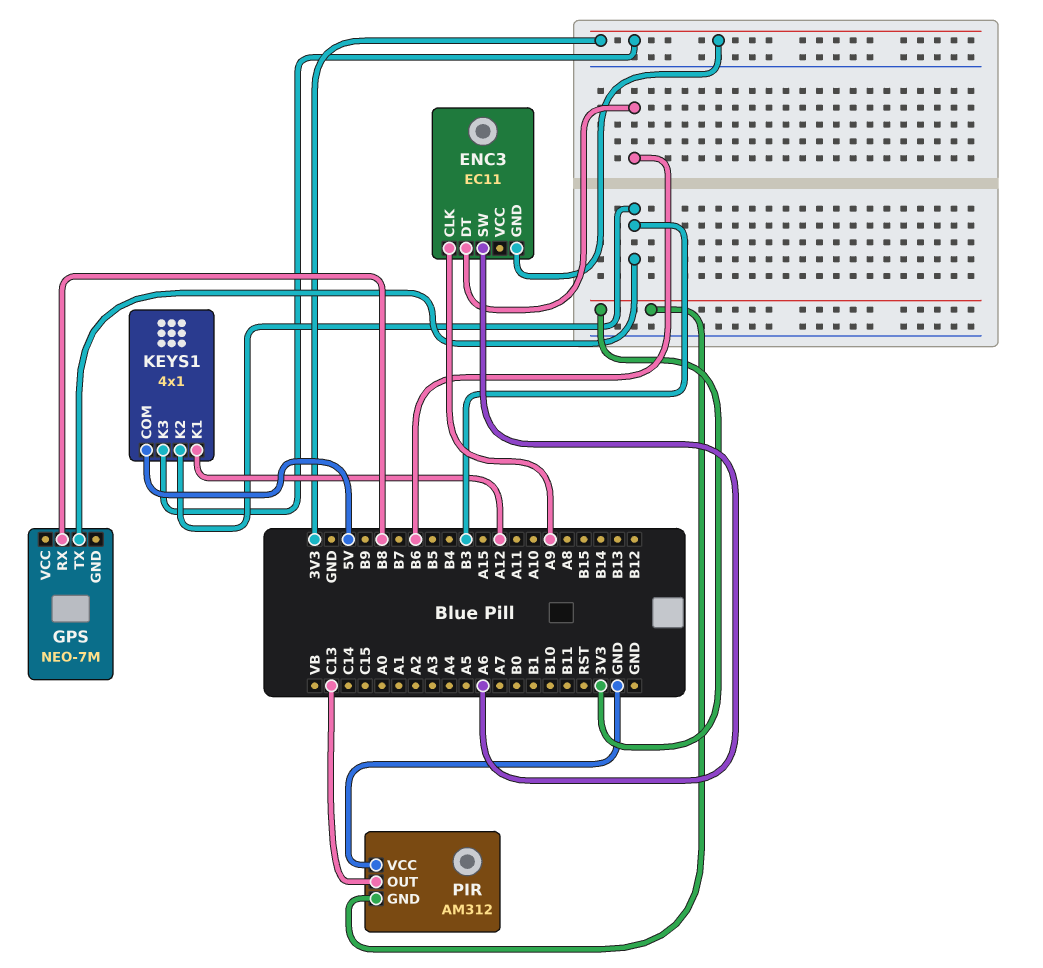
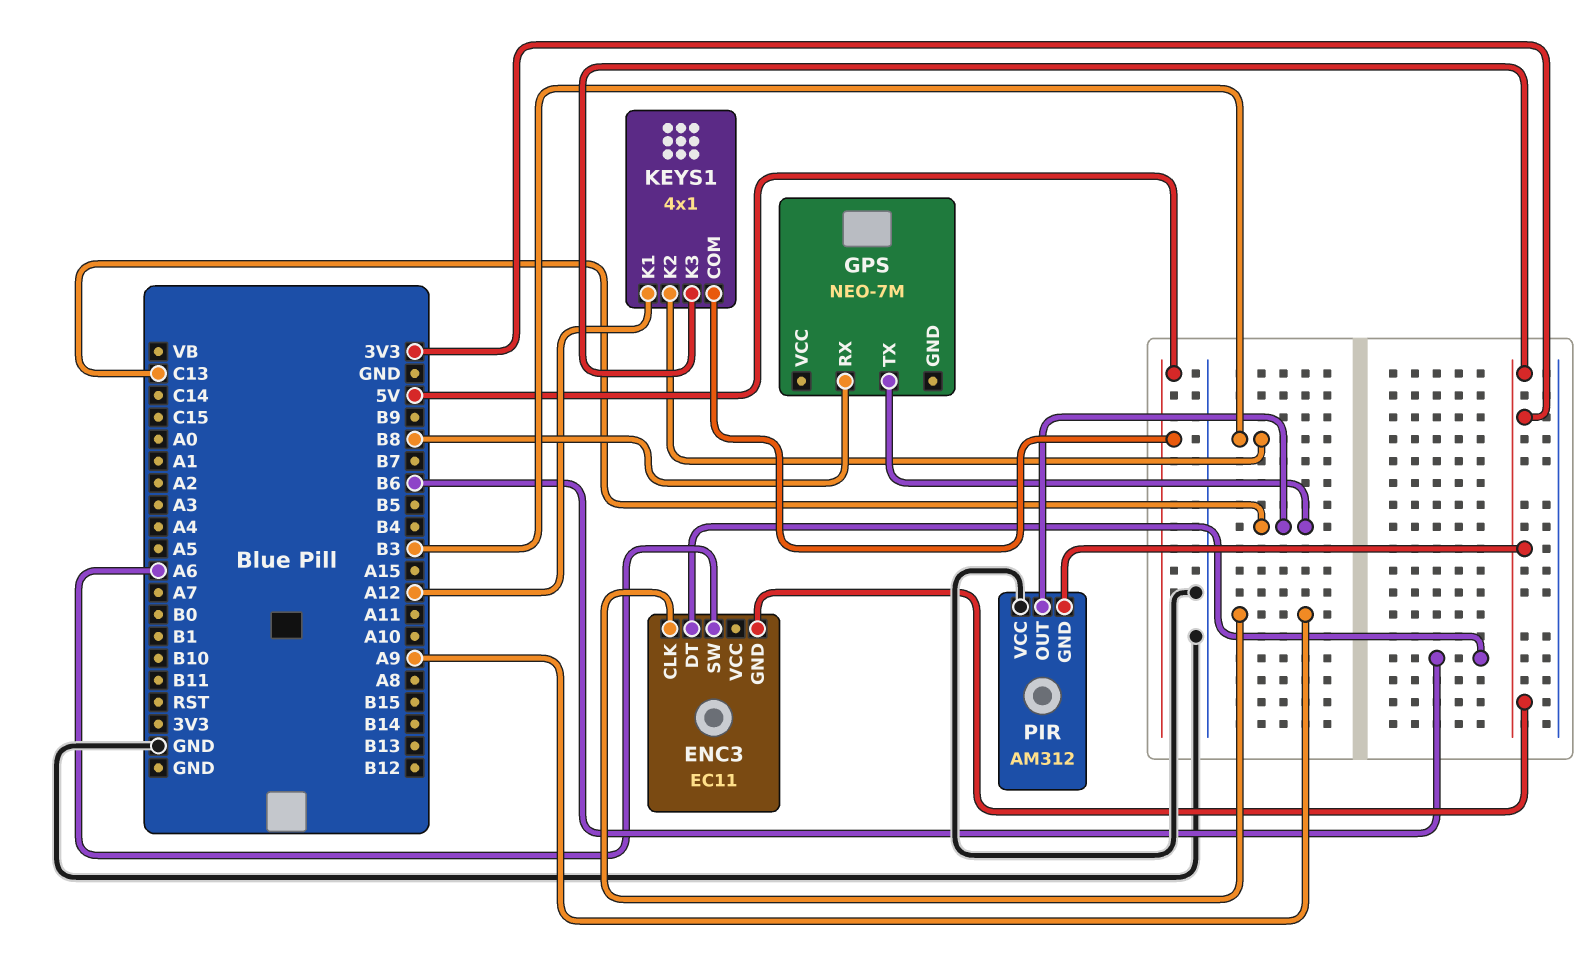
GPS pin TX: B3 -> C13

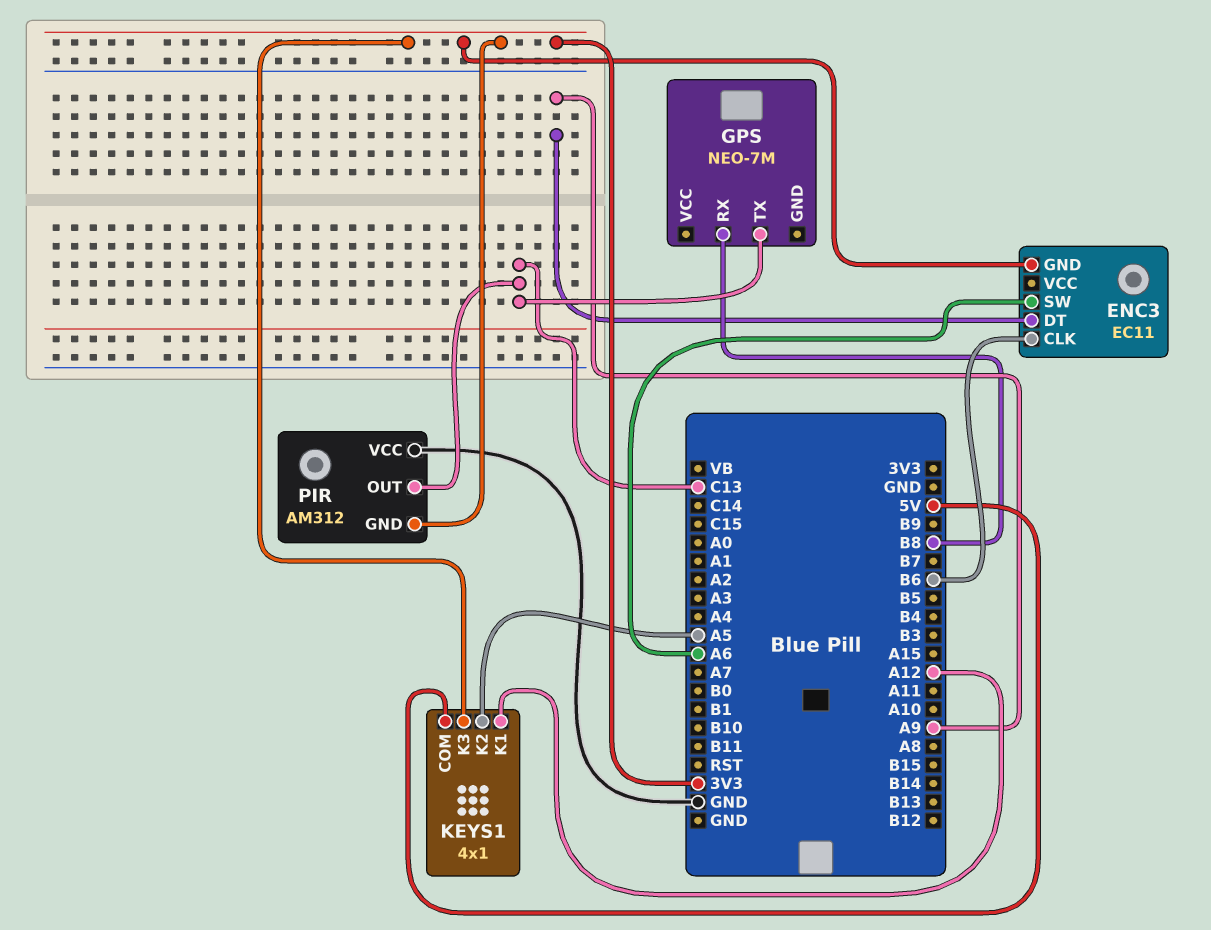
ENC3 pin CLK: A9 -> B6
ENC3 pin DT: B6 -> A9
KEYS1 pin K2: B3 -> A5

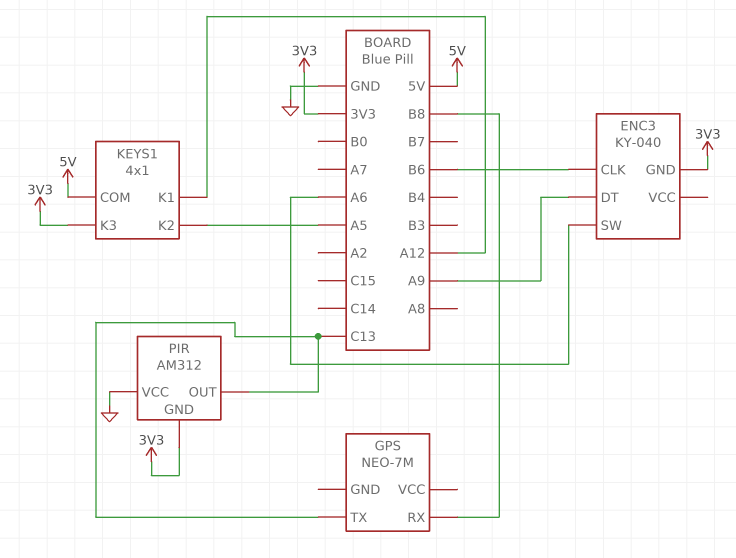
ENC3: EC11 -> KY-040

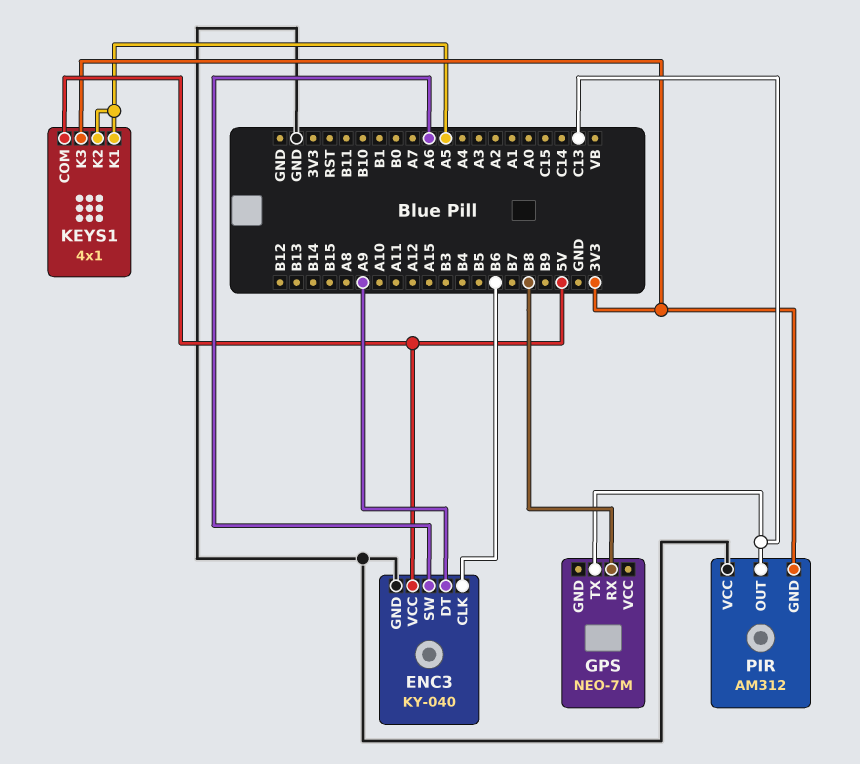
ENC3 pin GND: 3V3 -> GND
ENC3 pin VCC: none -> 5V
KEYS1 pin K1: A12 -> A5

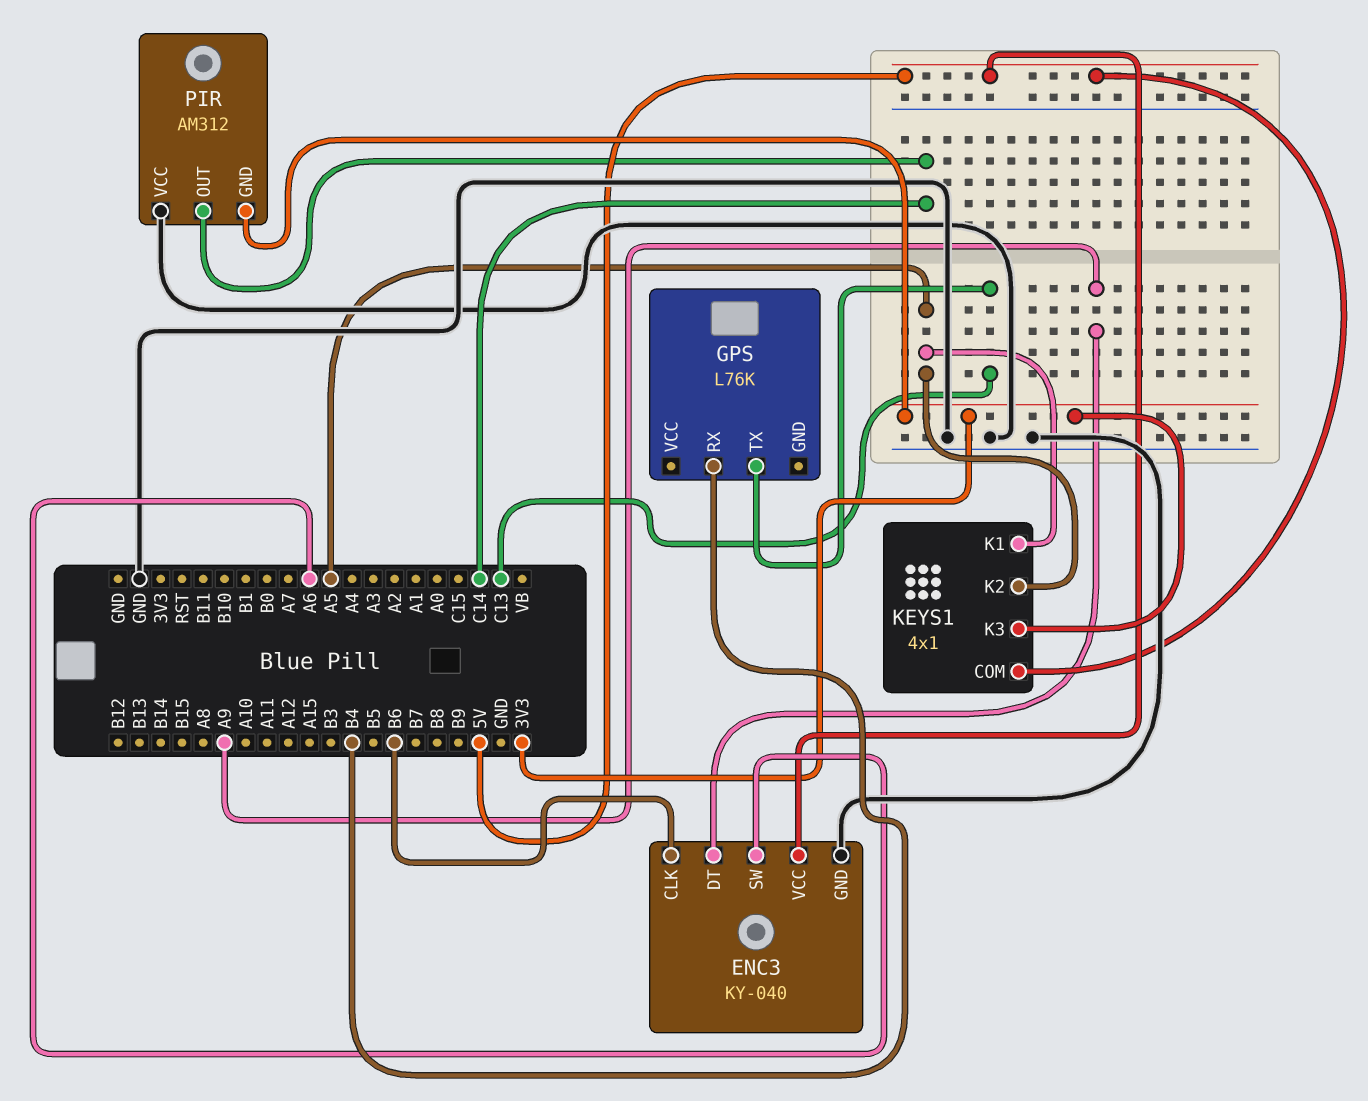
GPS: NEO-7M -> L76K
GPS pin RX: B8 -> B4
PIR pin OUT: C13 -> C14

